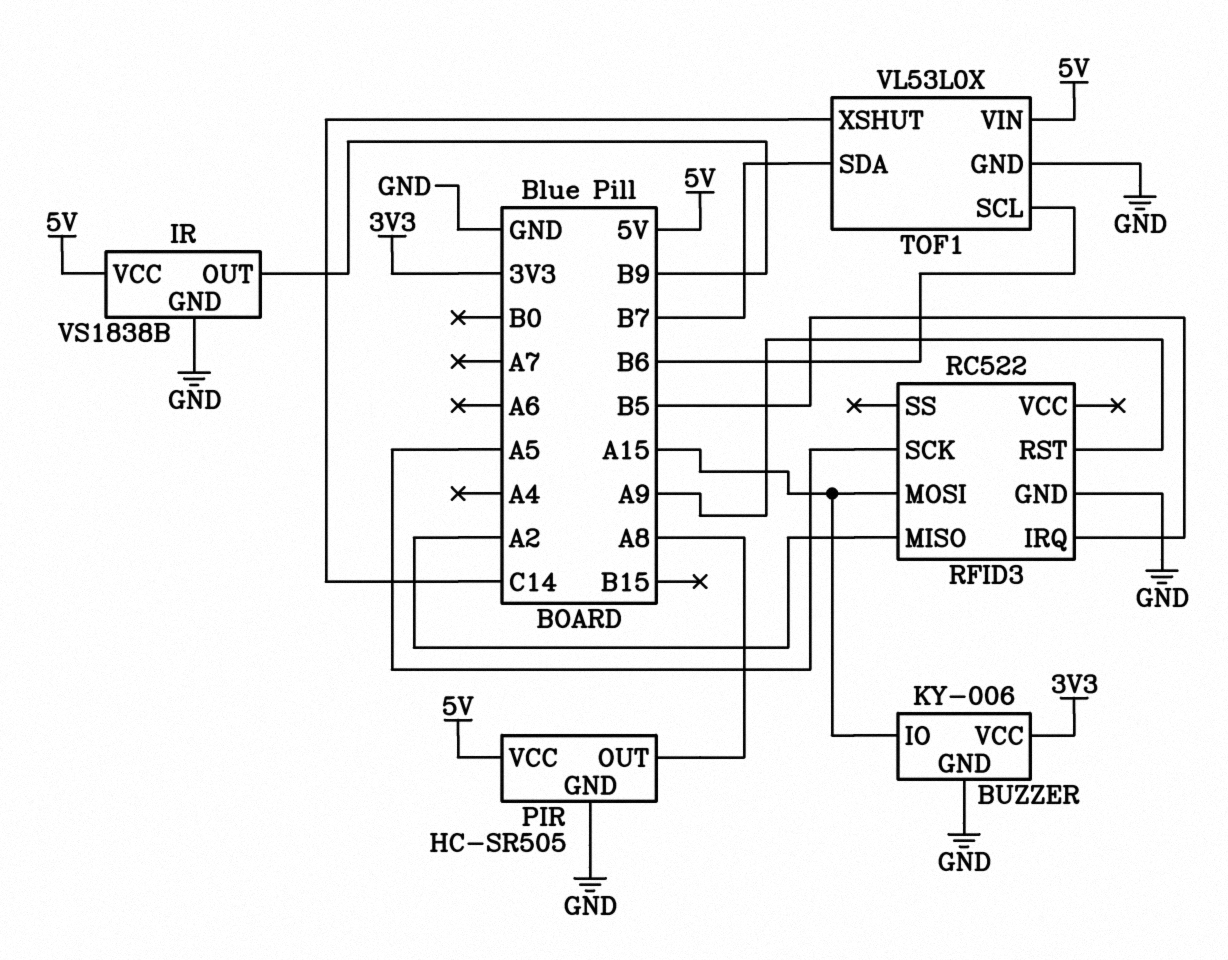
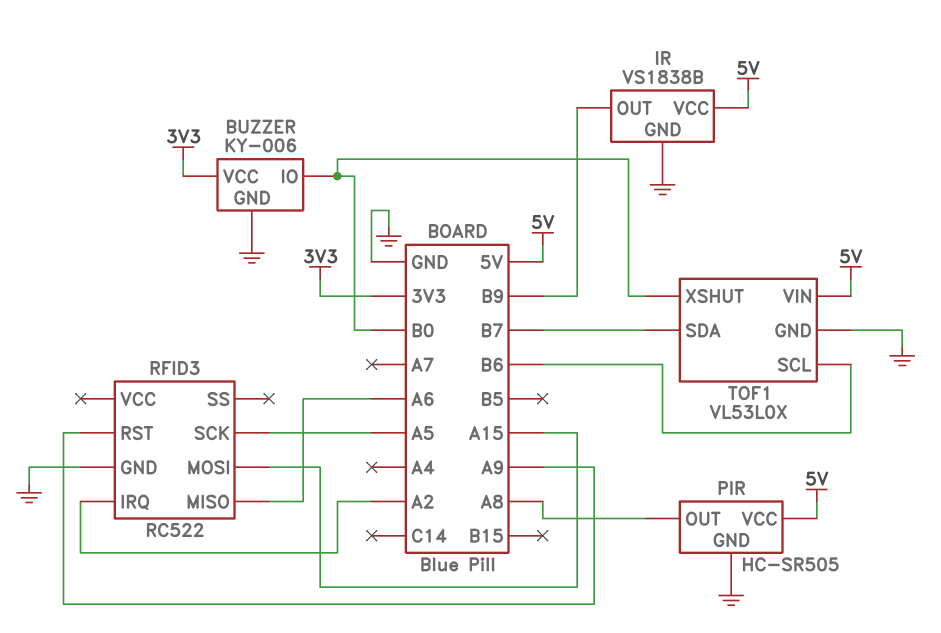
BUZZER pin IO: A15 -> B0
RFID3 pin IRQ: B5 -> A2
RFID3 pin MISO: A2 -> A6
TOF1 pin XSHUT: C14 -> B0

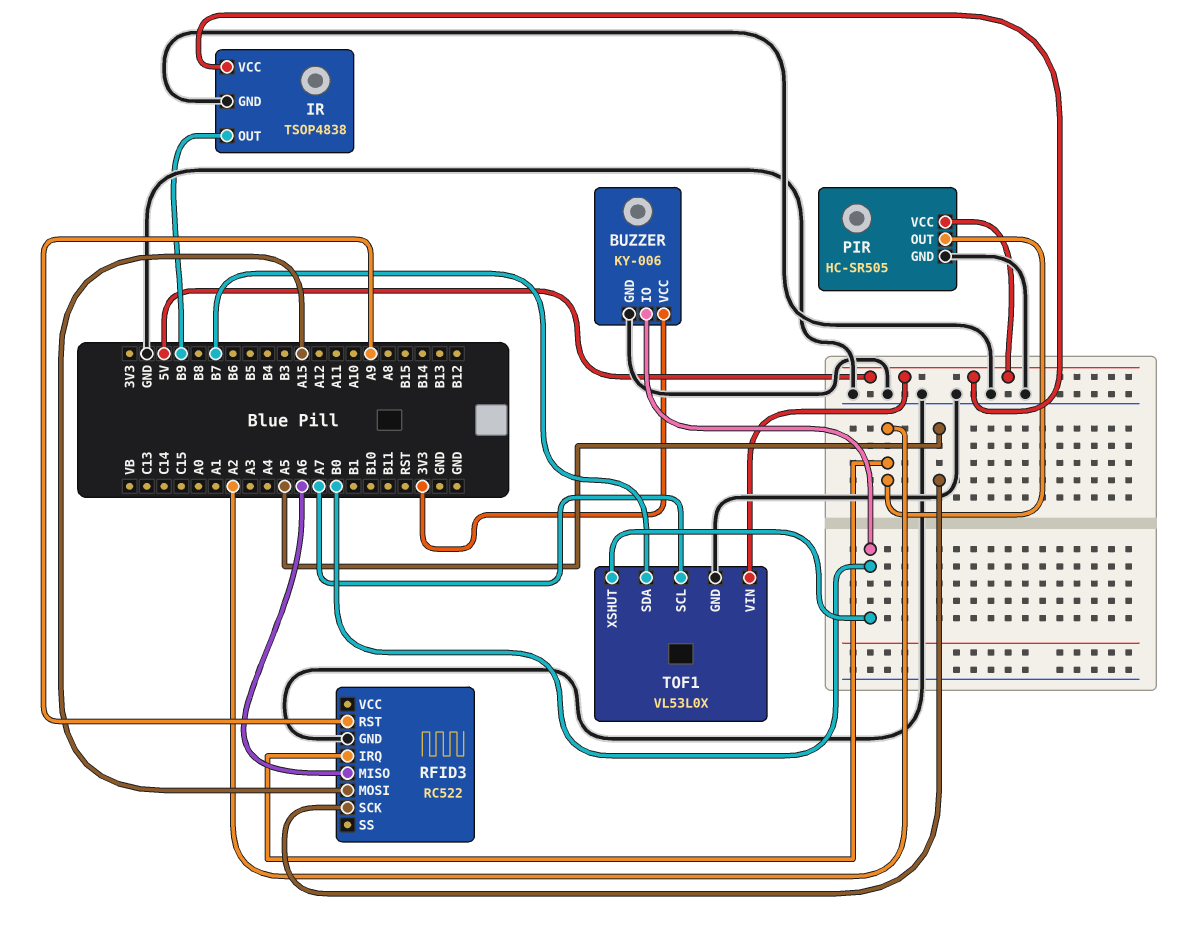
IR: VS1838B -> TSOP4838
PIR pin OUT: A8 -> A2
TOF1 pin SCL: B6 -> A7

